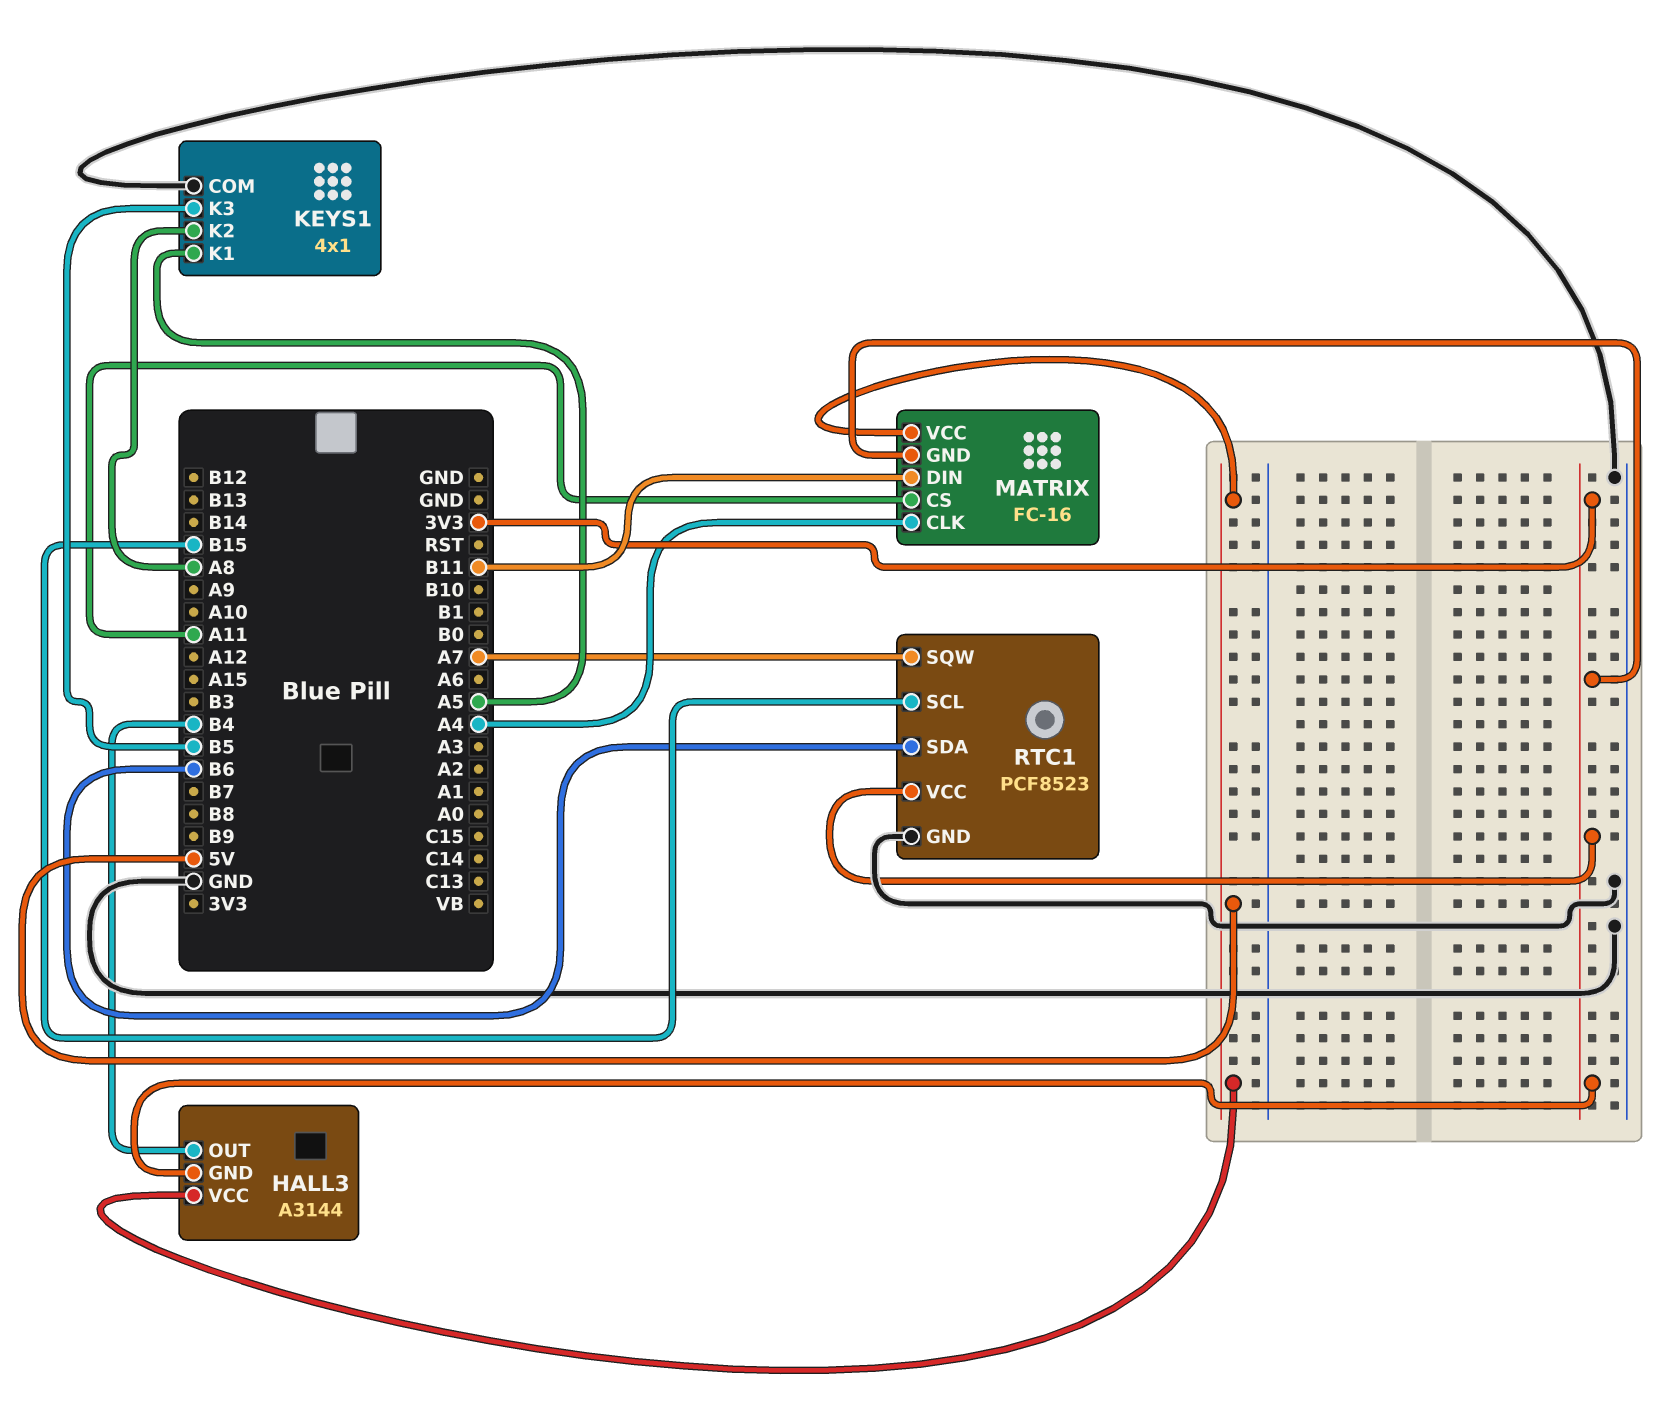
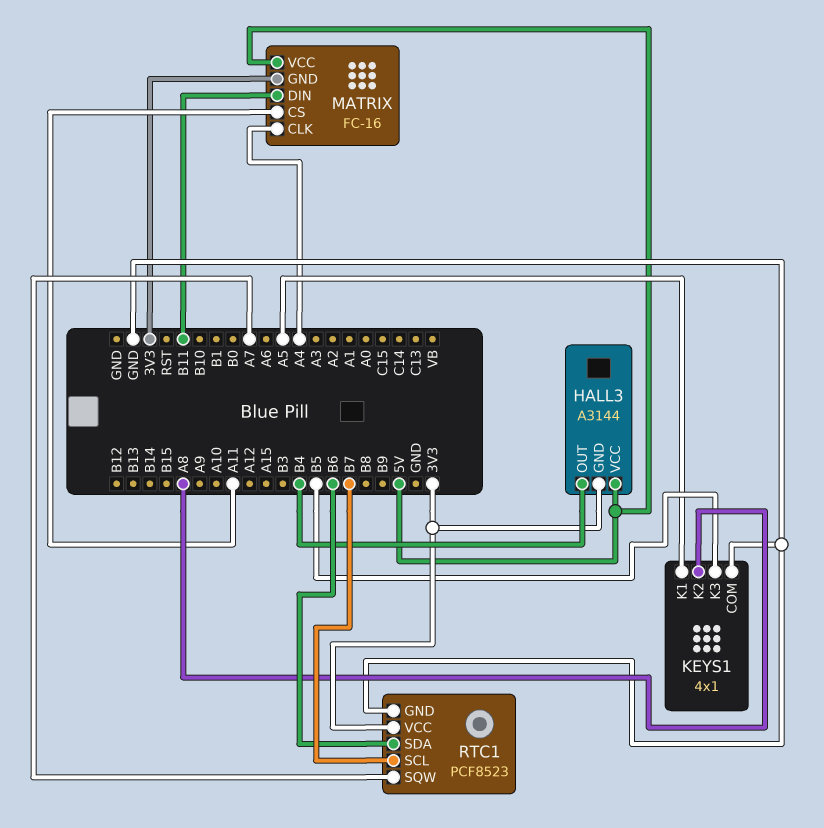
RTC1 pin SCL: B15 -> B7

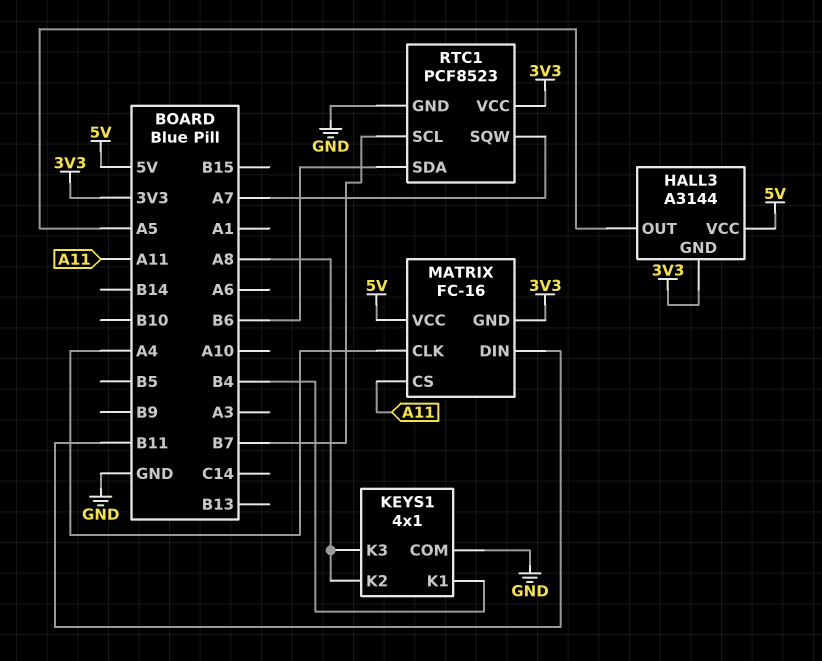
HALL3 pin OUT: B4 -> A5
KEYS1 pin K1: A5 -> B4
KEYS1 pin K3: B5 -> A8

